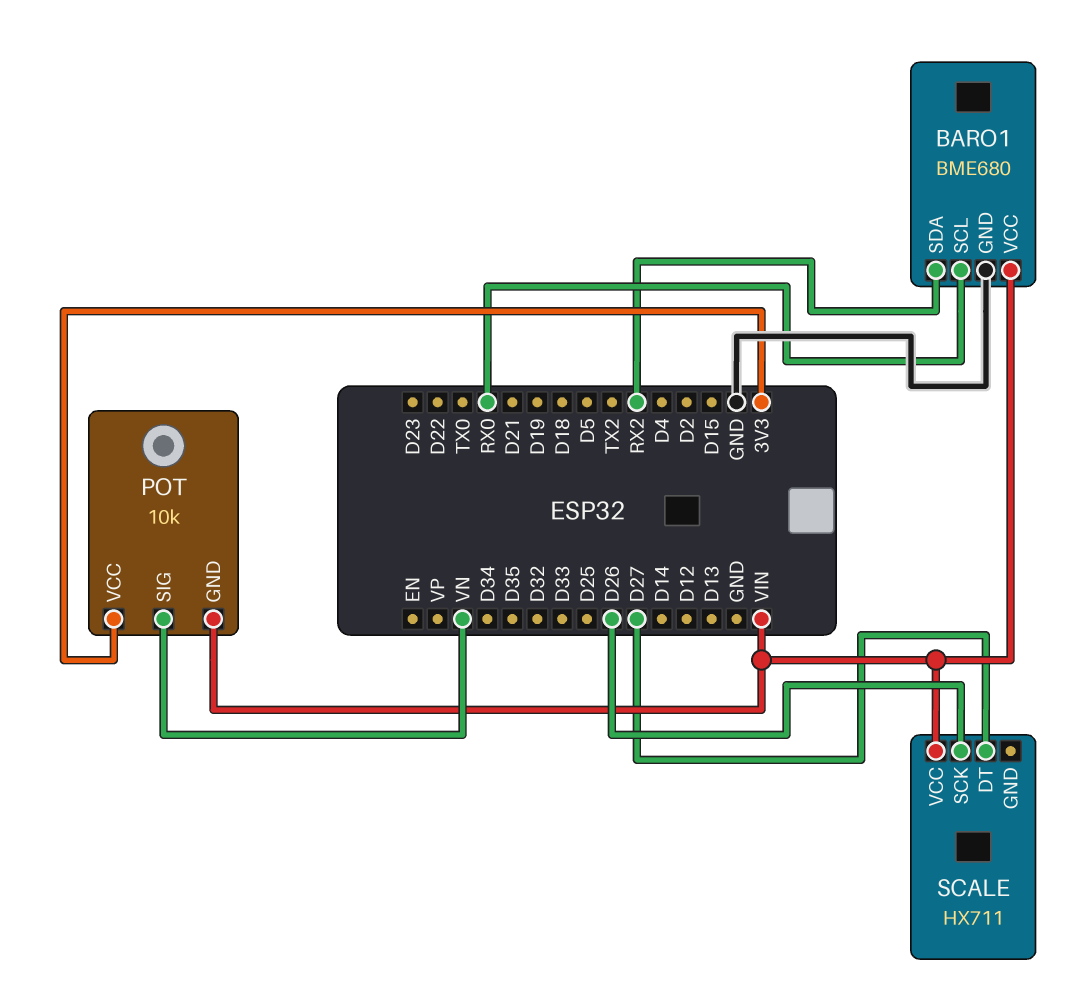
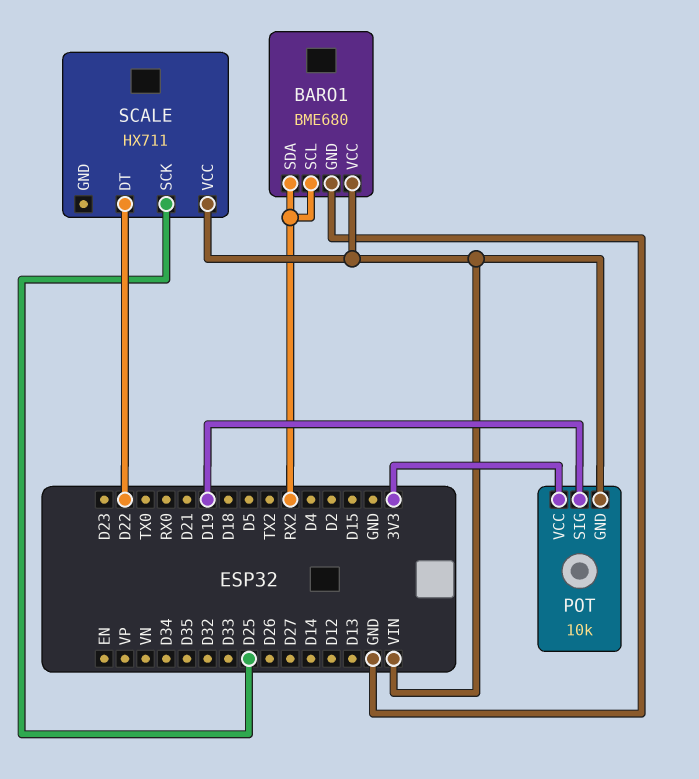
BARO1 pin SCL: RX0 -> RX2
POT pin SIG: VN -> D19
SCALE pin DT: D27 -> D22
SCALE pin SCK: D26 -> D25

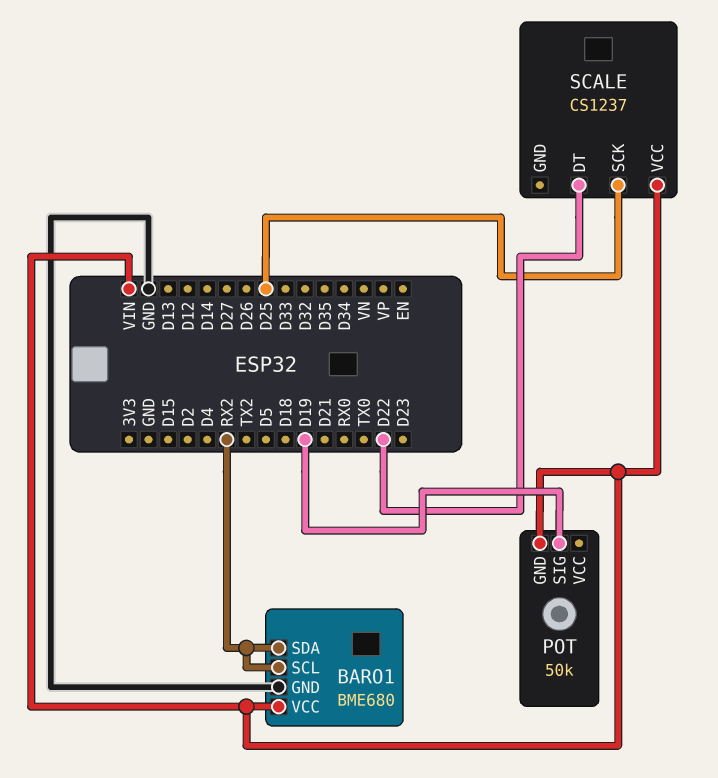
POT: 10k -> 50k
POT pin VCC: 3V3 -> none
SCALE: HX711 -> CS1237

